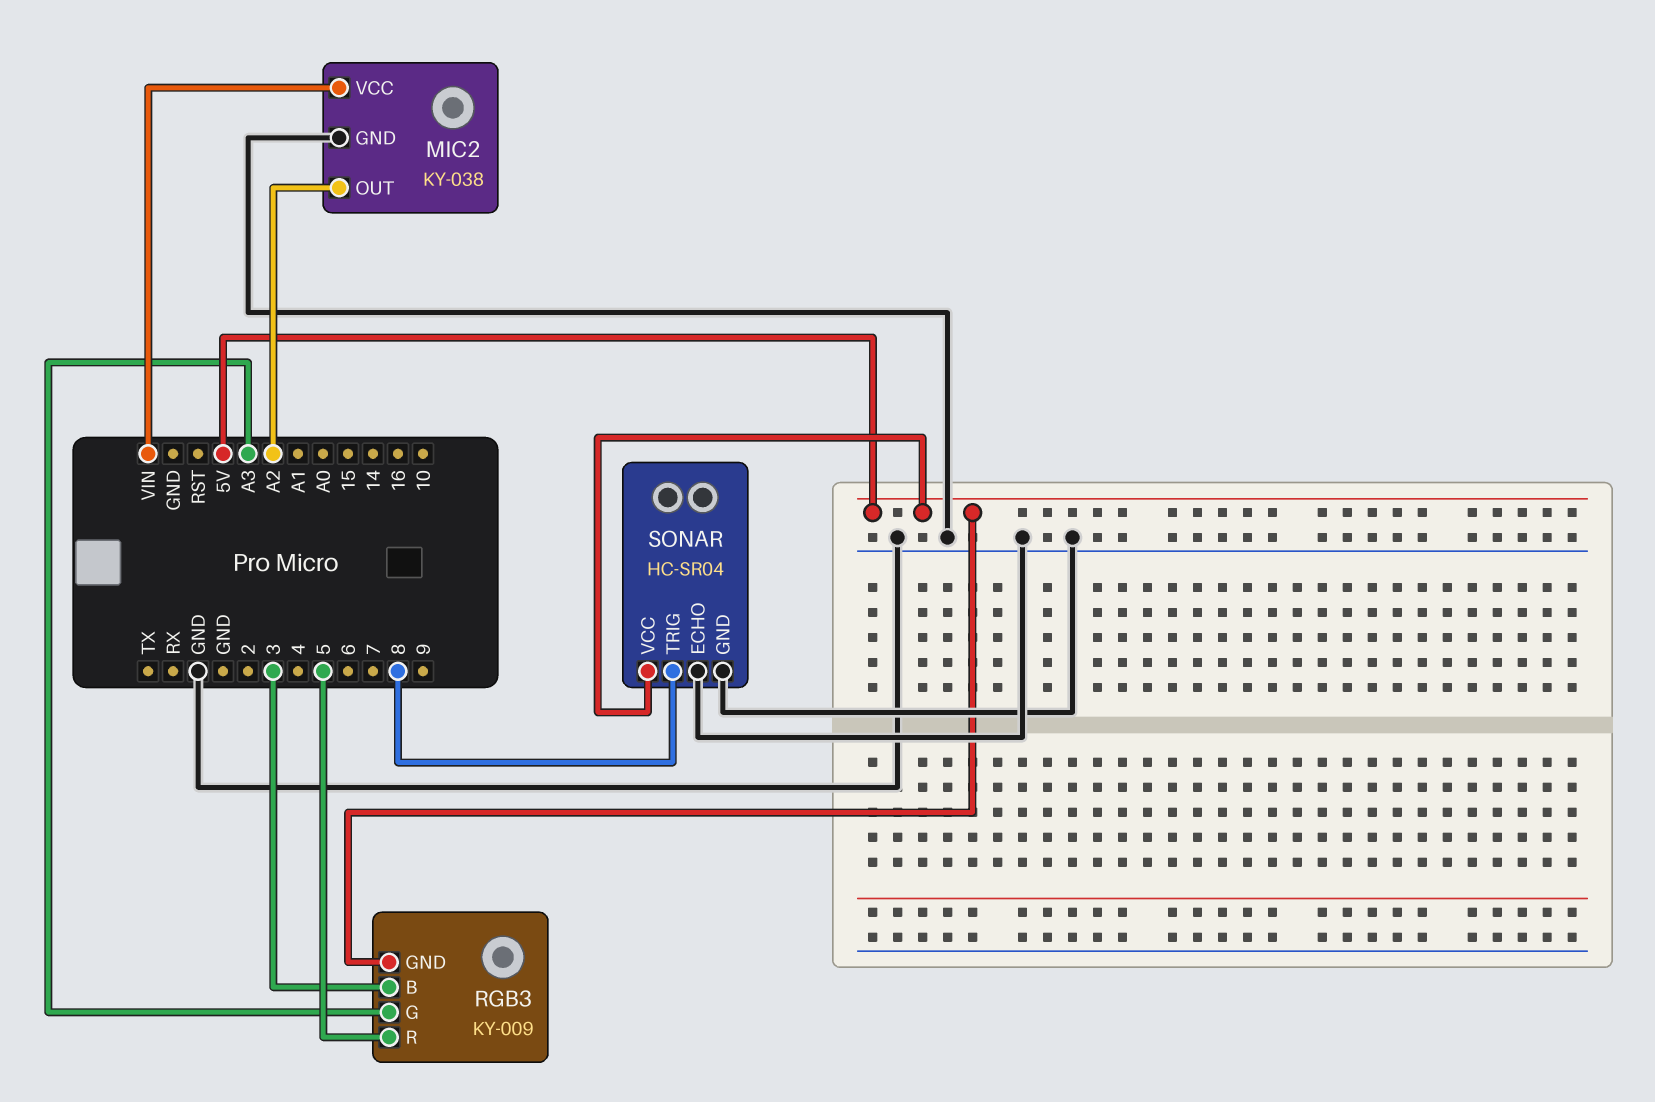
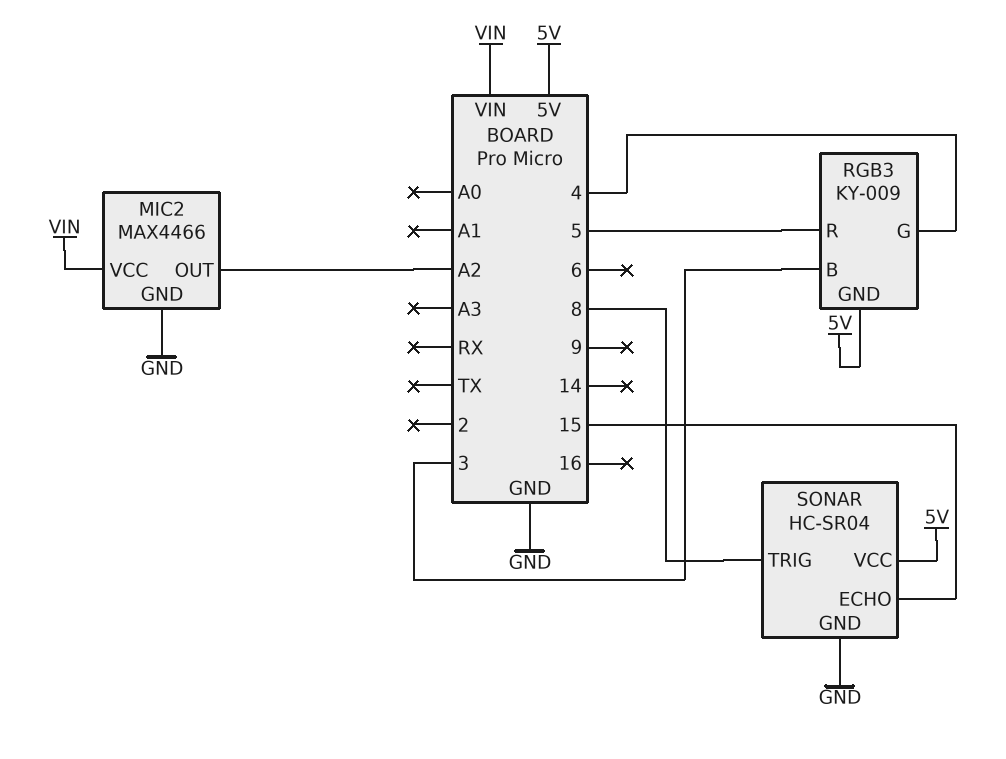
MIC2: KY-038 -> MAX4466
RGB3 pin G: A3 -> 4
SONAR pin ECHO: GND -> 15

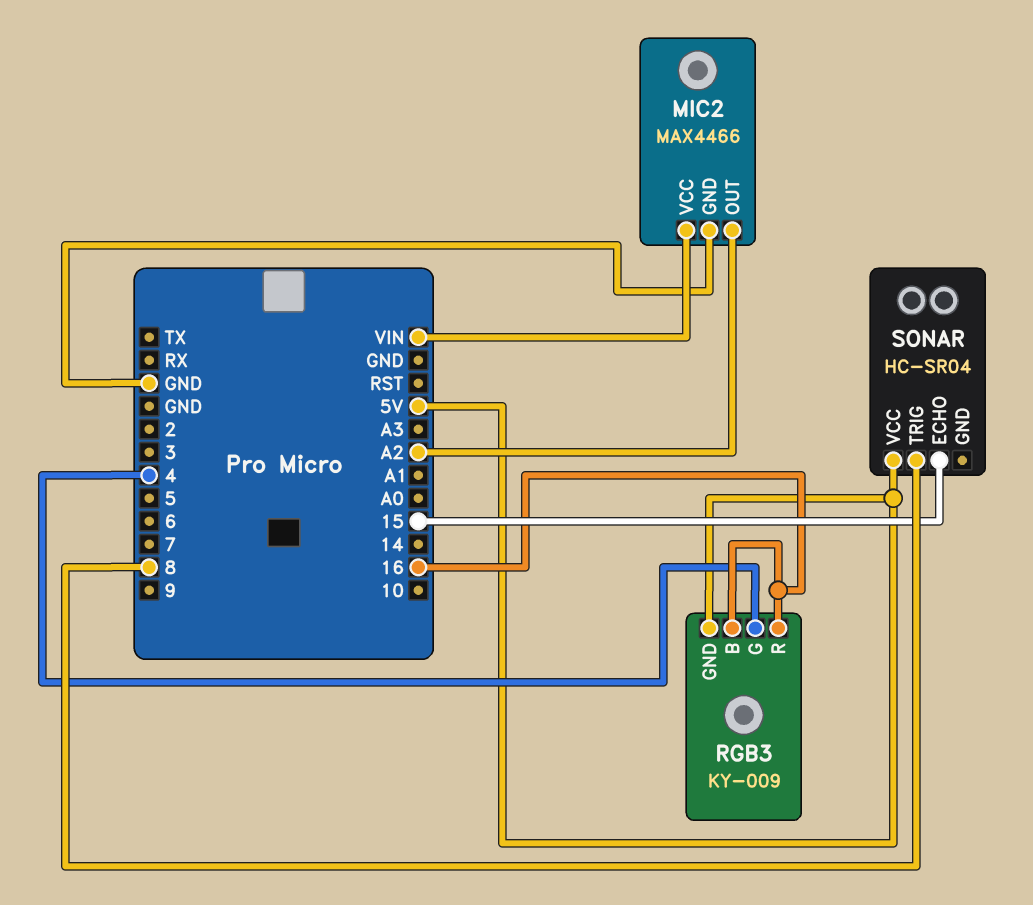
RGB3 pin B: 3 -> 16
RGB3 pin R: 5 -> 16
SONAR pin GND: GND -> none

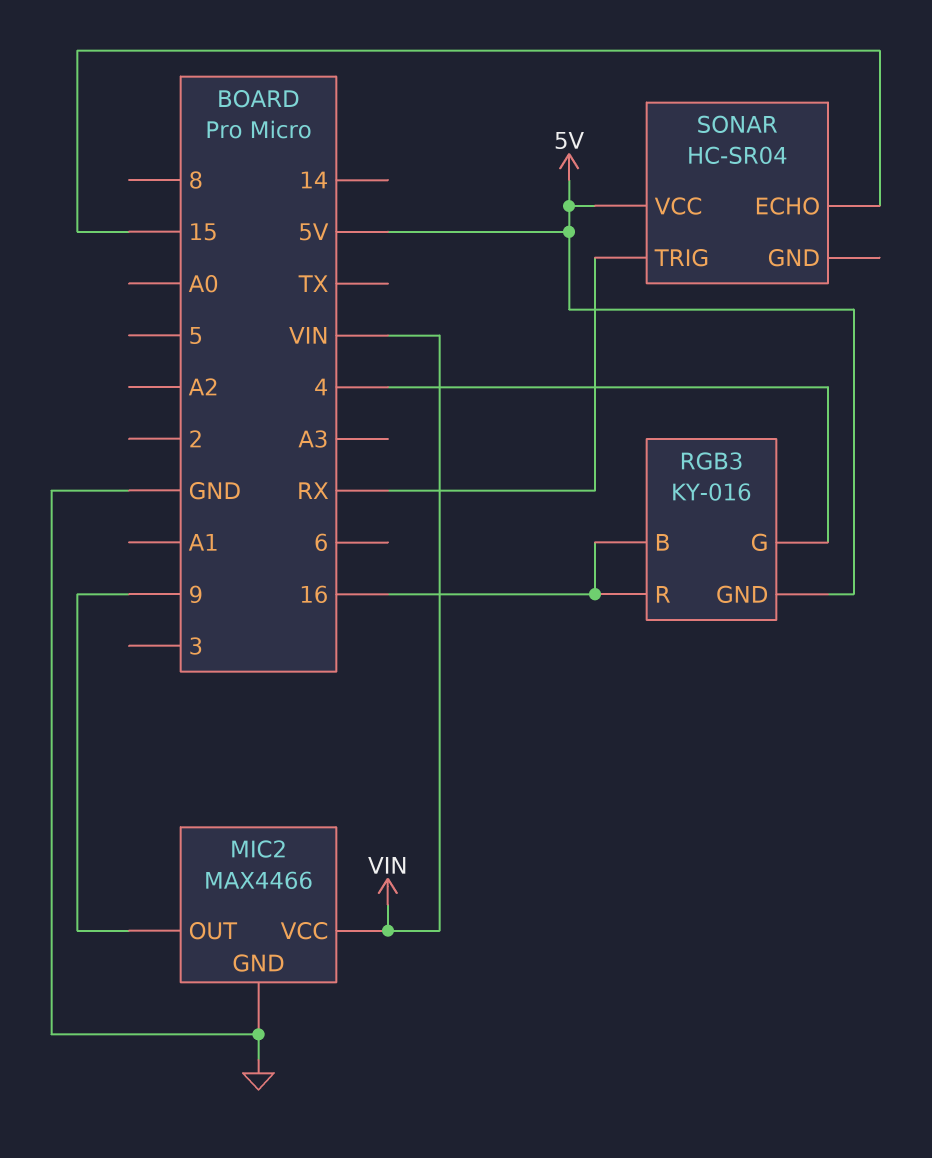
MIC2 pin OUT: A2 -> 9
RGB3: KY-009 -> KY-016
SONAR pin TRIG: 8 -> RX

